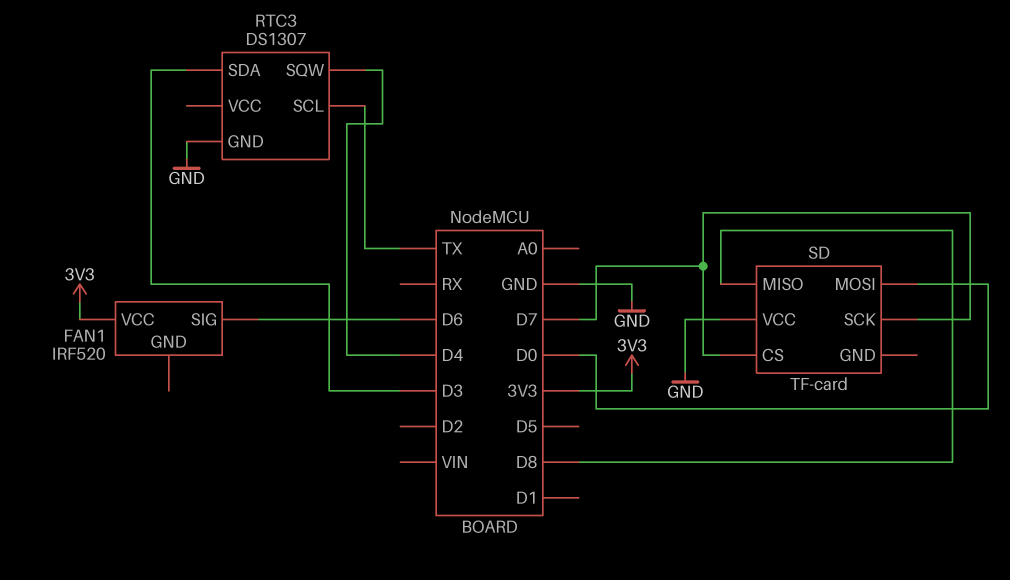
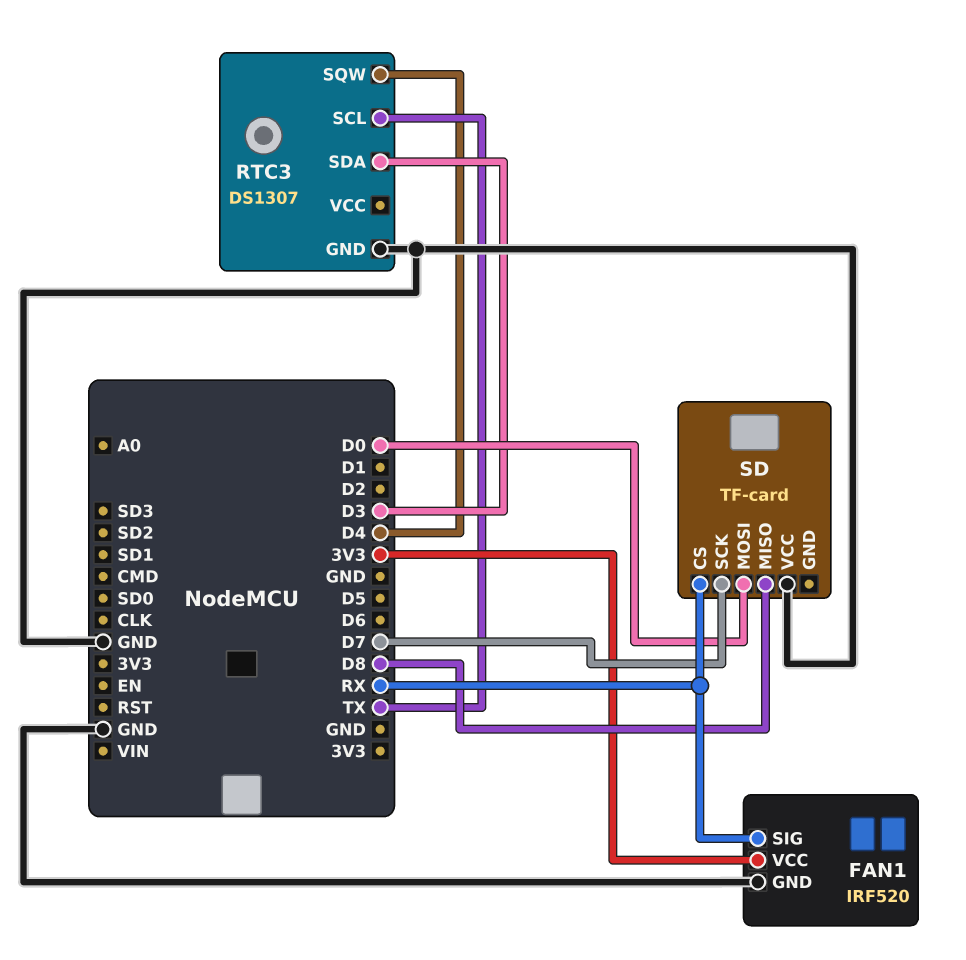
FAN1 pin GND: none -> GND
FAN1 pin SIG: D6 -> RX
SD pin CS: D7 -> RX

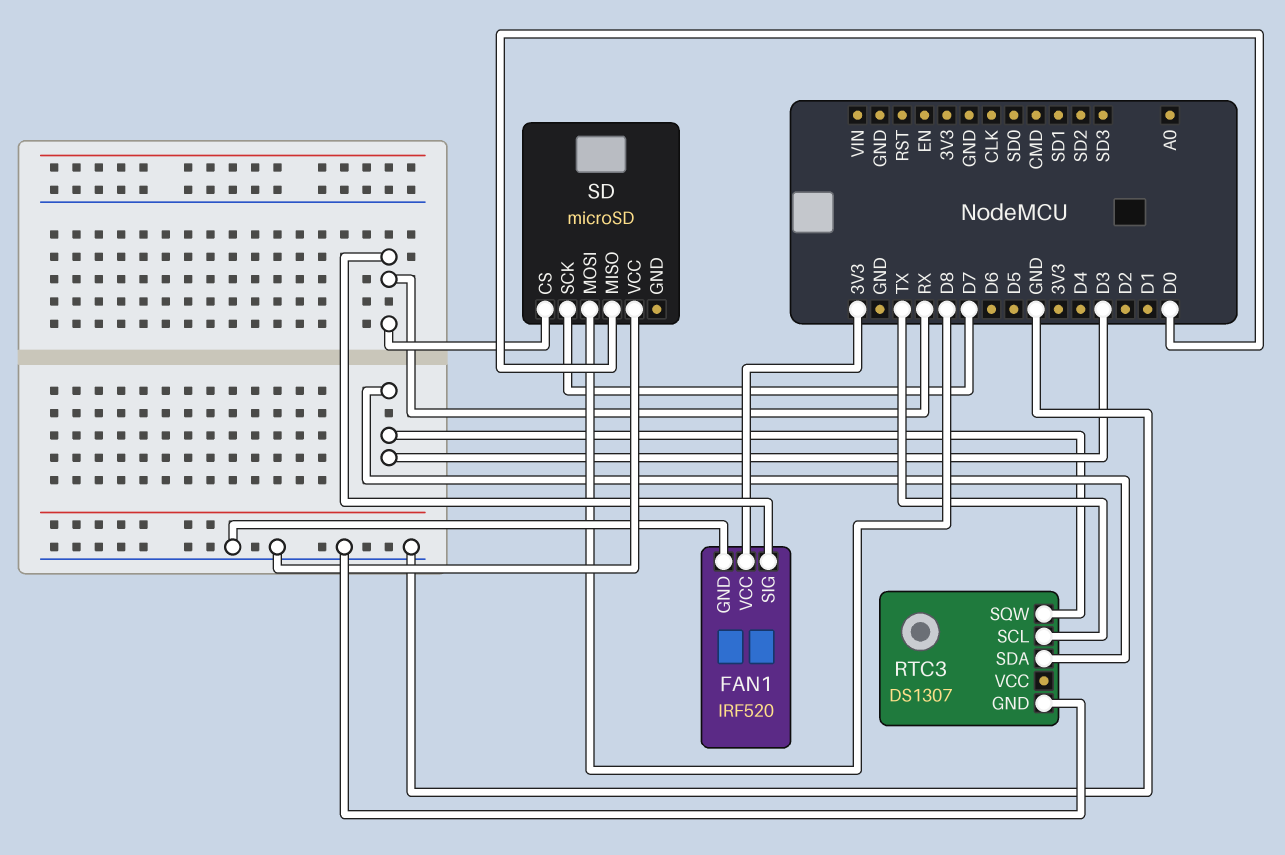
RTC3 pin SQW: D4 -> D3
SD: TF-card -> microSD
SD pin MISO: D8 -> D0
SD pin MOSI: D0 -> D8

